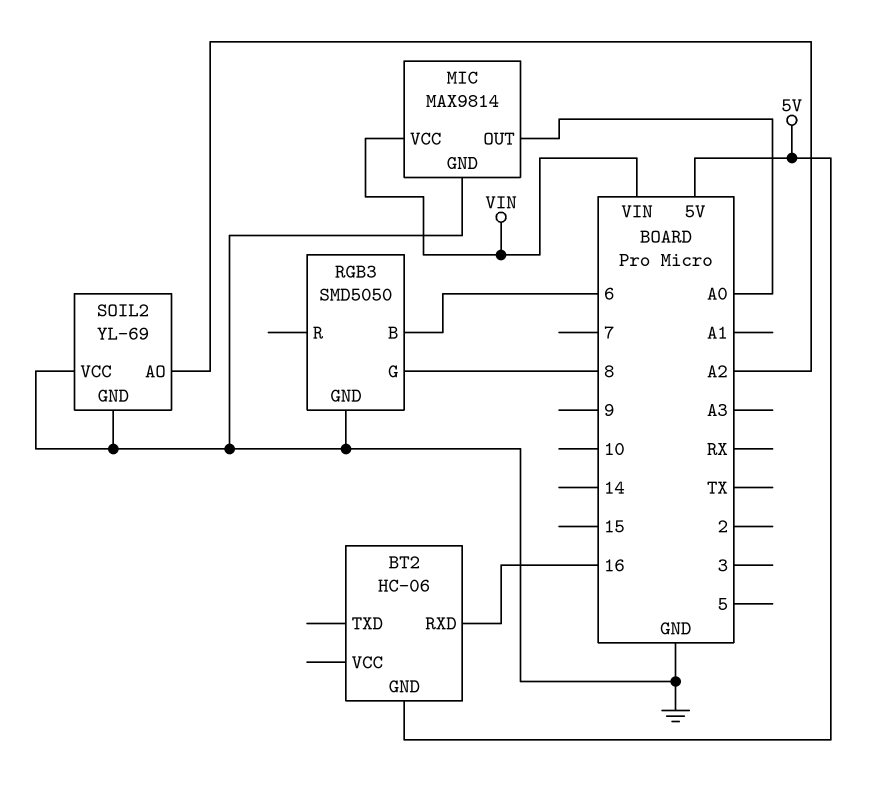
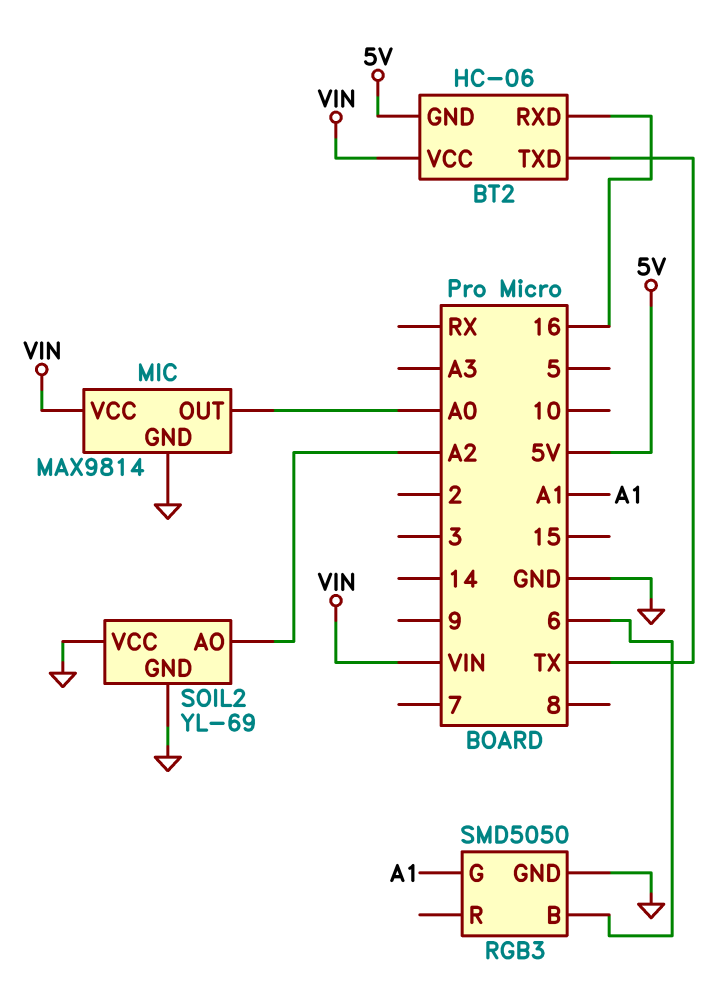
BT2 pin TXD: none -> TX
BT2 pin VCC: none -> VIN
RGB3 pin G: 8 -> A1

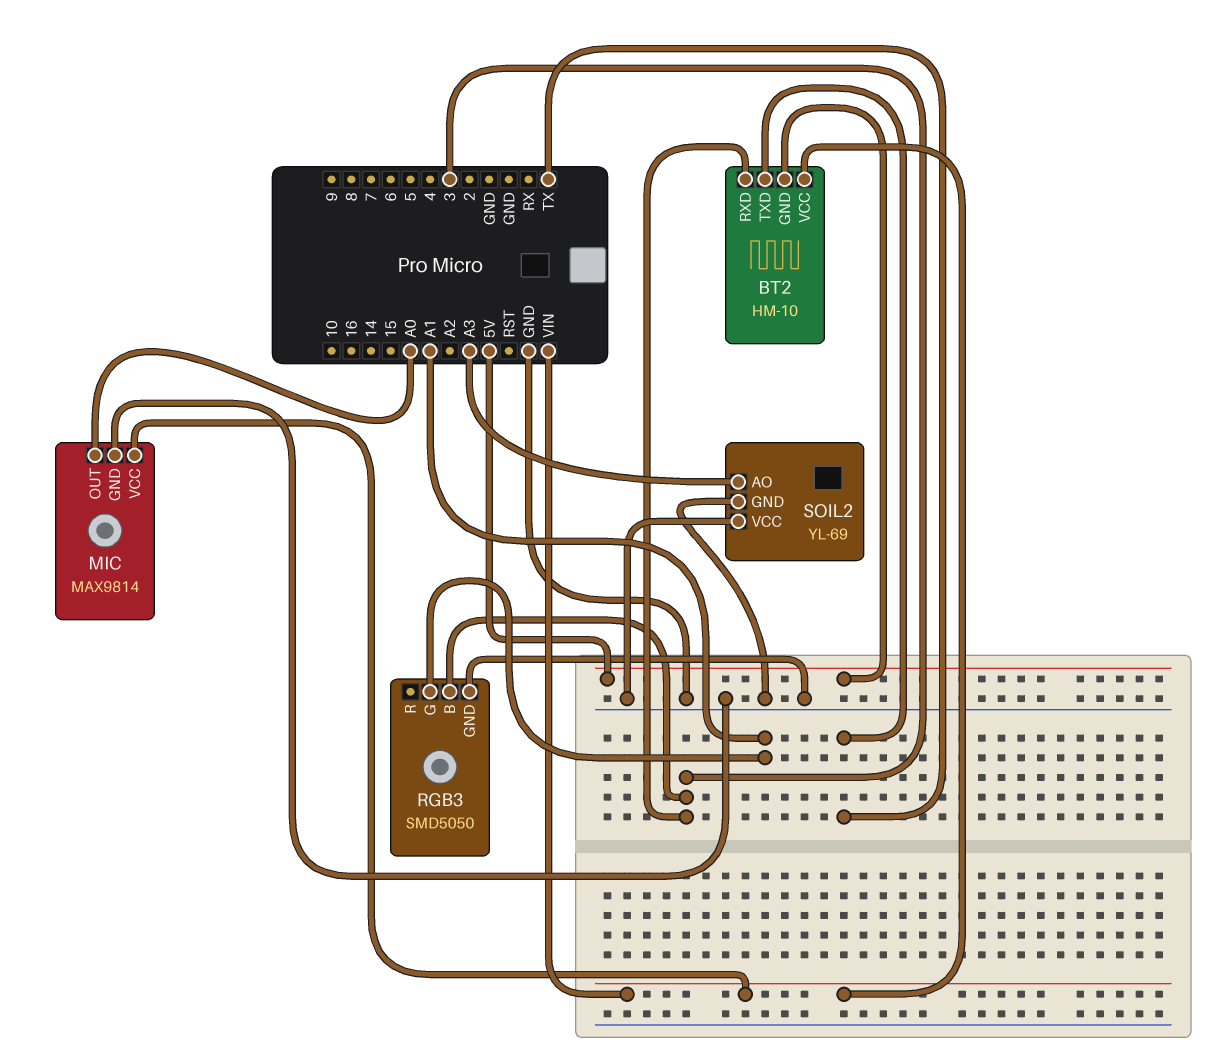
BT2: HC-06 -> HM-10
BT2 pin RXD: 16 -> 3
RGB3 pin B: 6 -> 3
SOIL2 pin AO: A2 -> A3

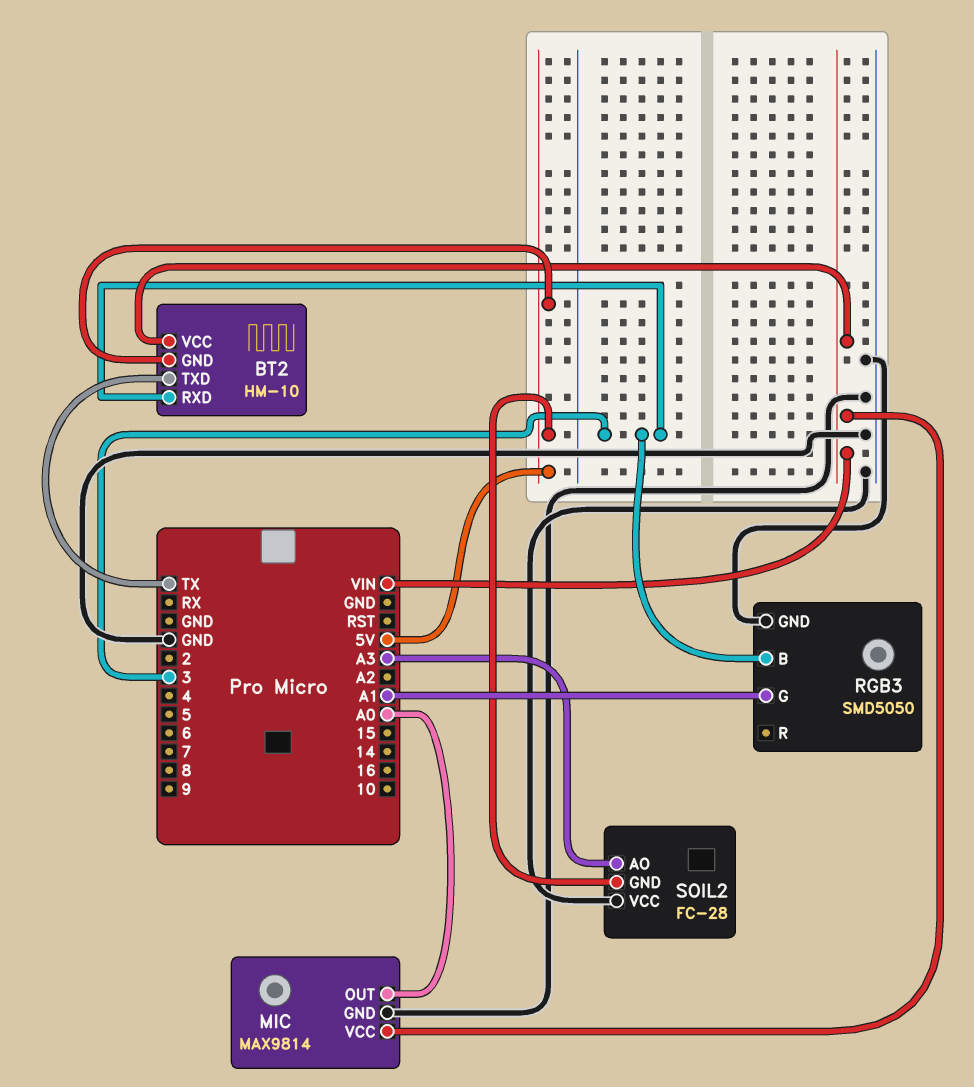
SOIL2: YL-69 -> FC-28
SOIL2 pin GND: GND -> 5V

